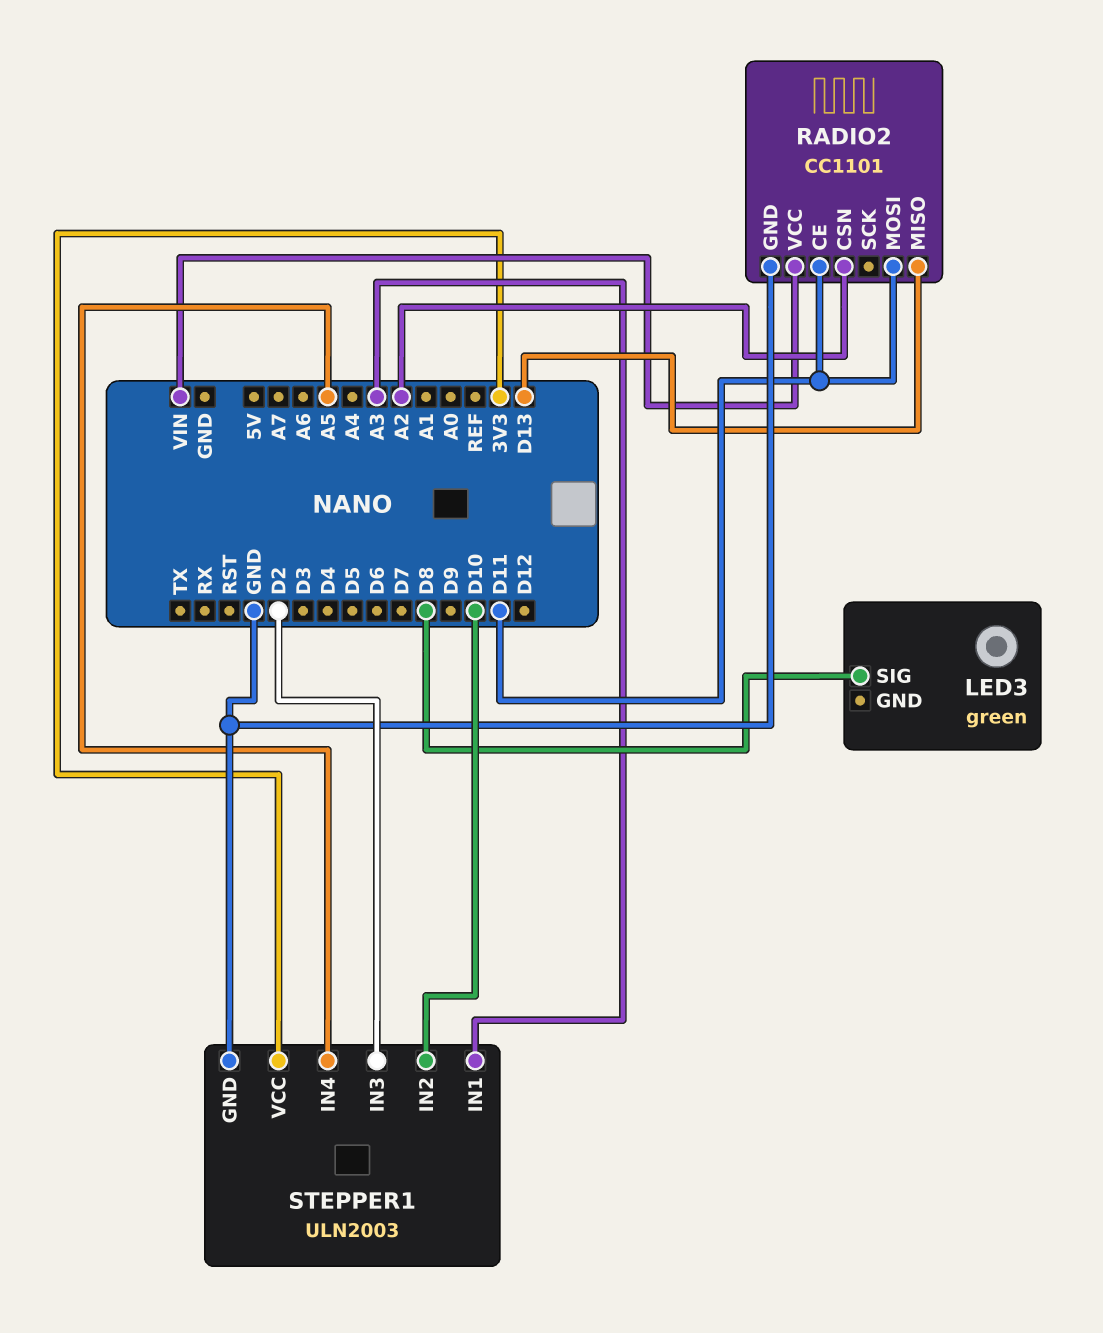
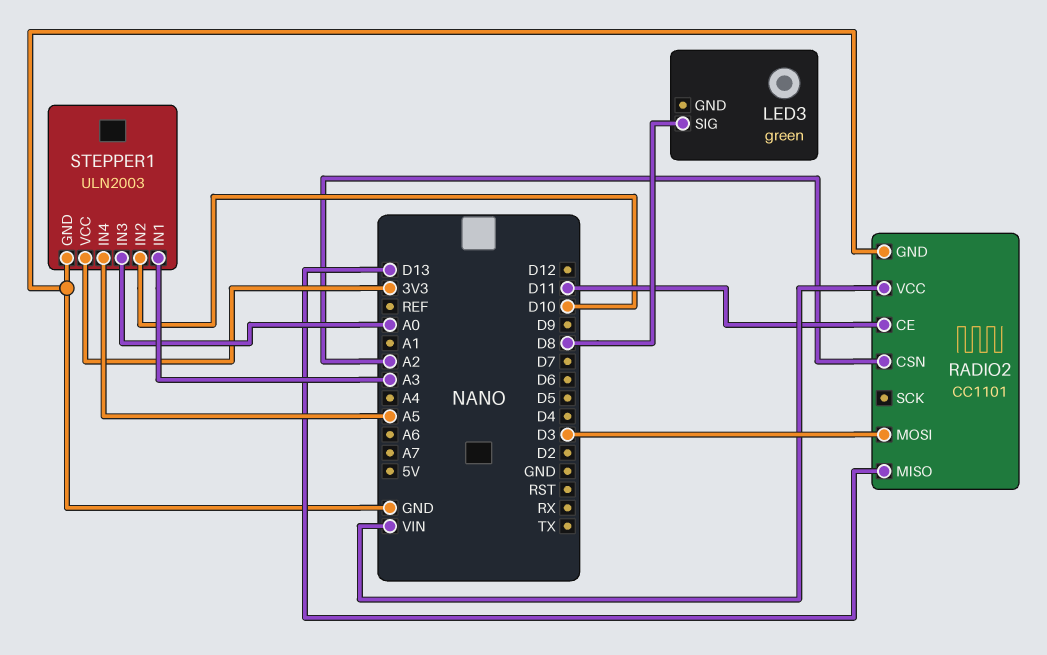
RADIO2 pin MOSI: D11 -> D3
STEPPER1 pin IN3: D2 -> A0

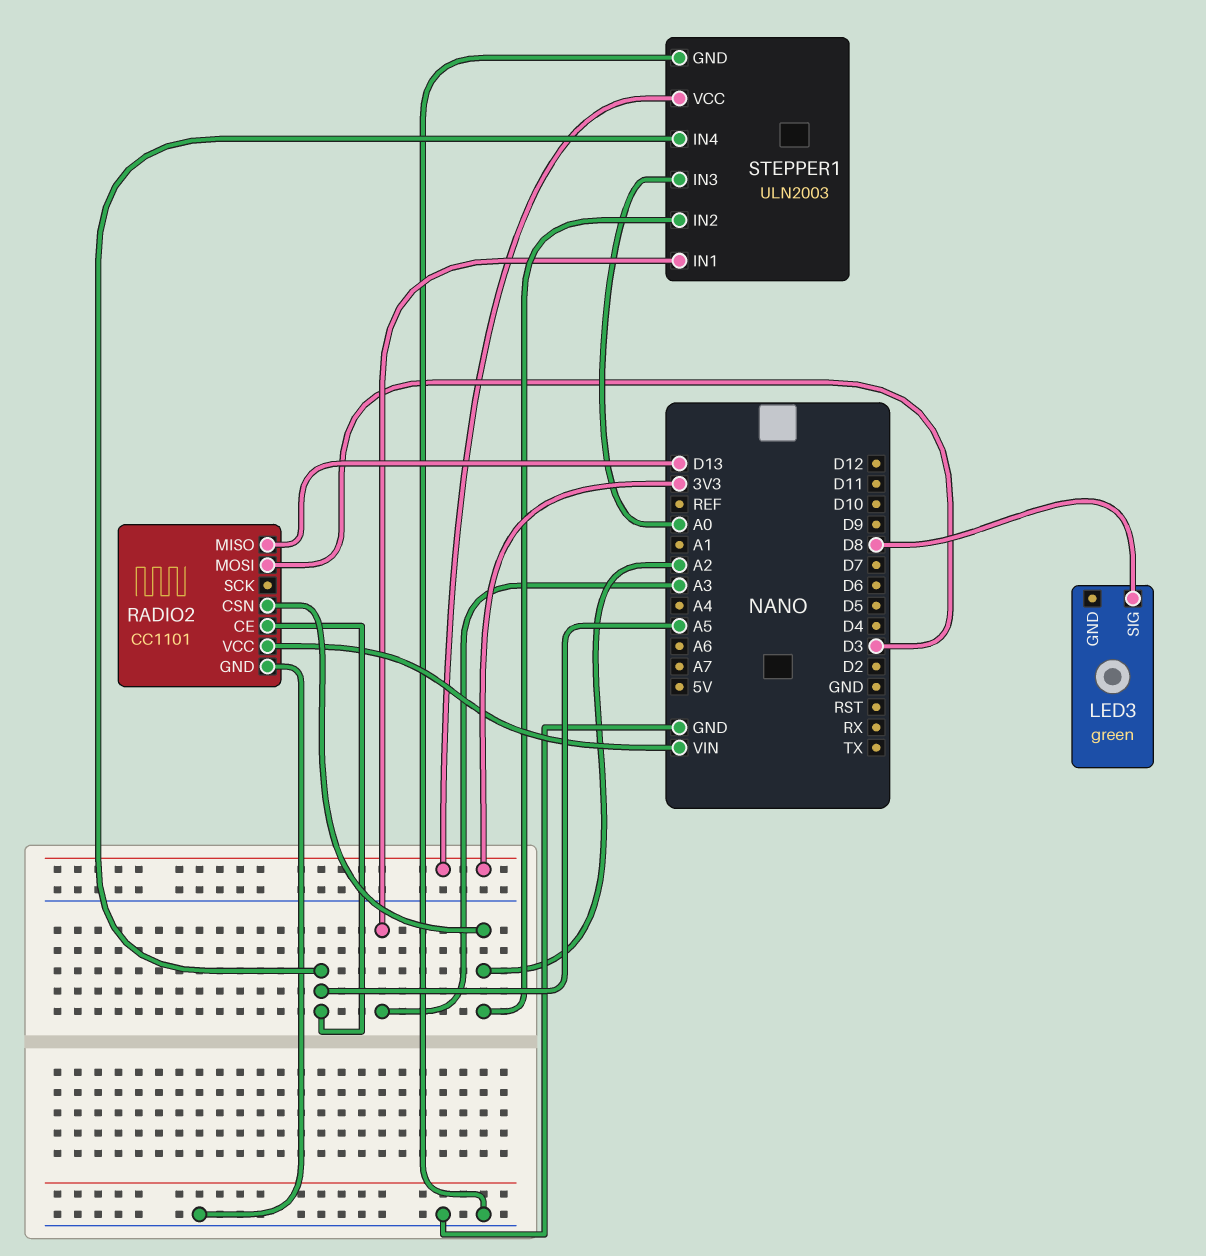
RADIO2 pin CE: D11 -> A5
STEPPER1 pin IN2: D10 -> A2

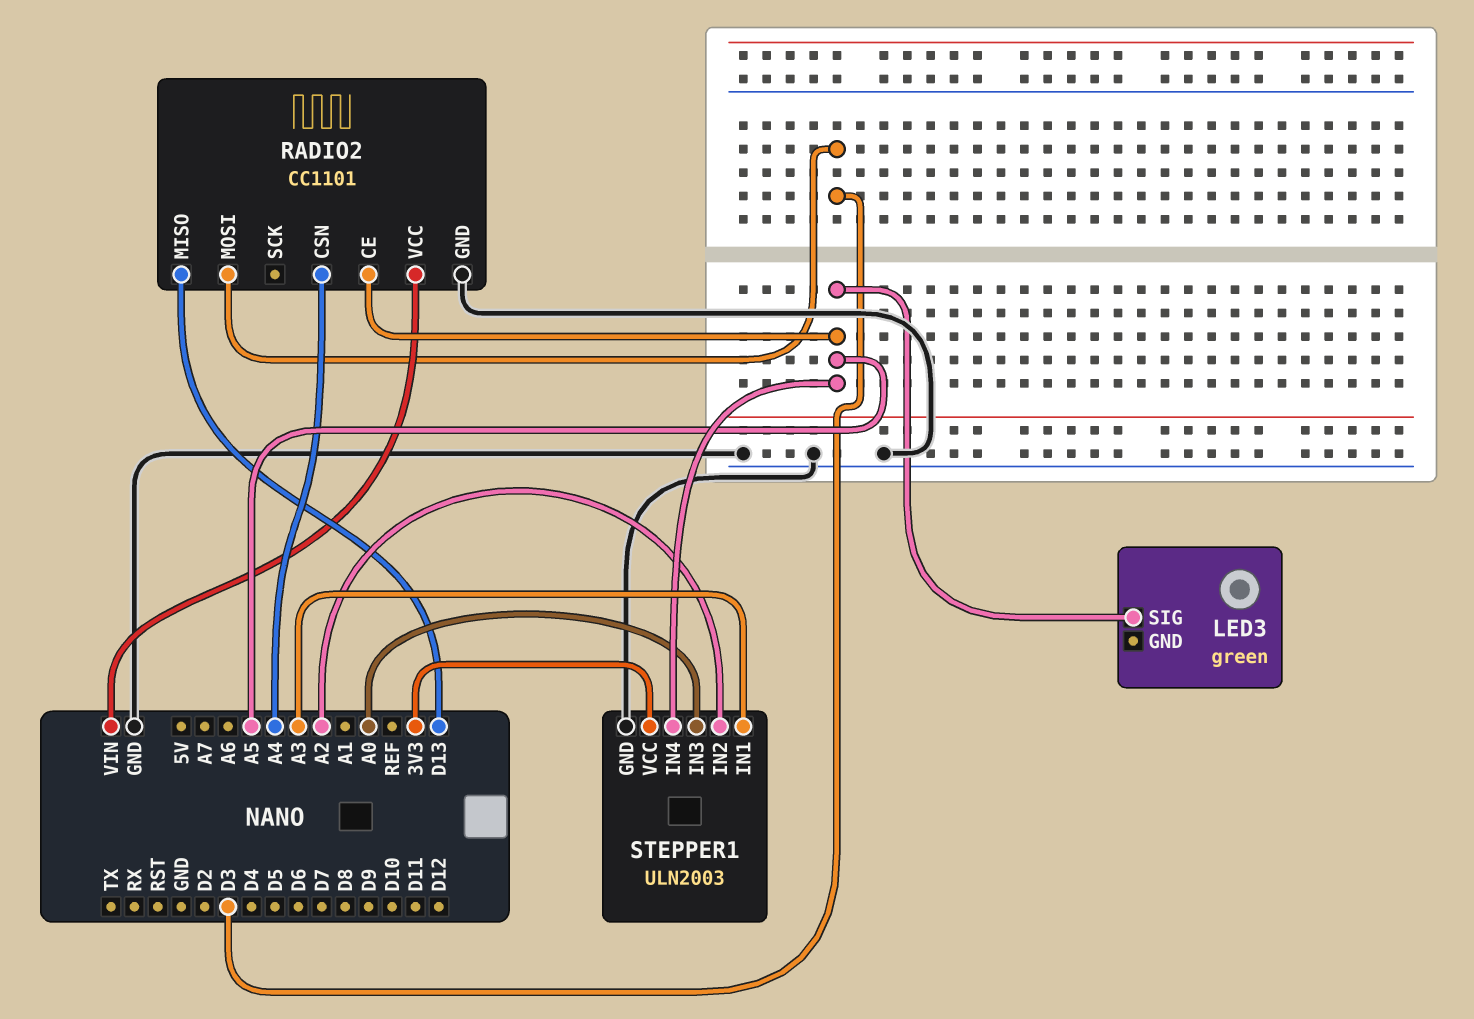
LED3 pin SIG: D8 -> A5
RADIO2 pin CSN: A2 -> A4

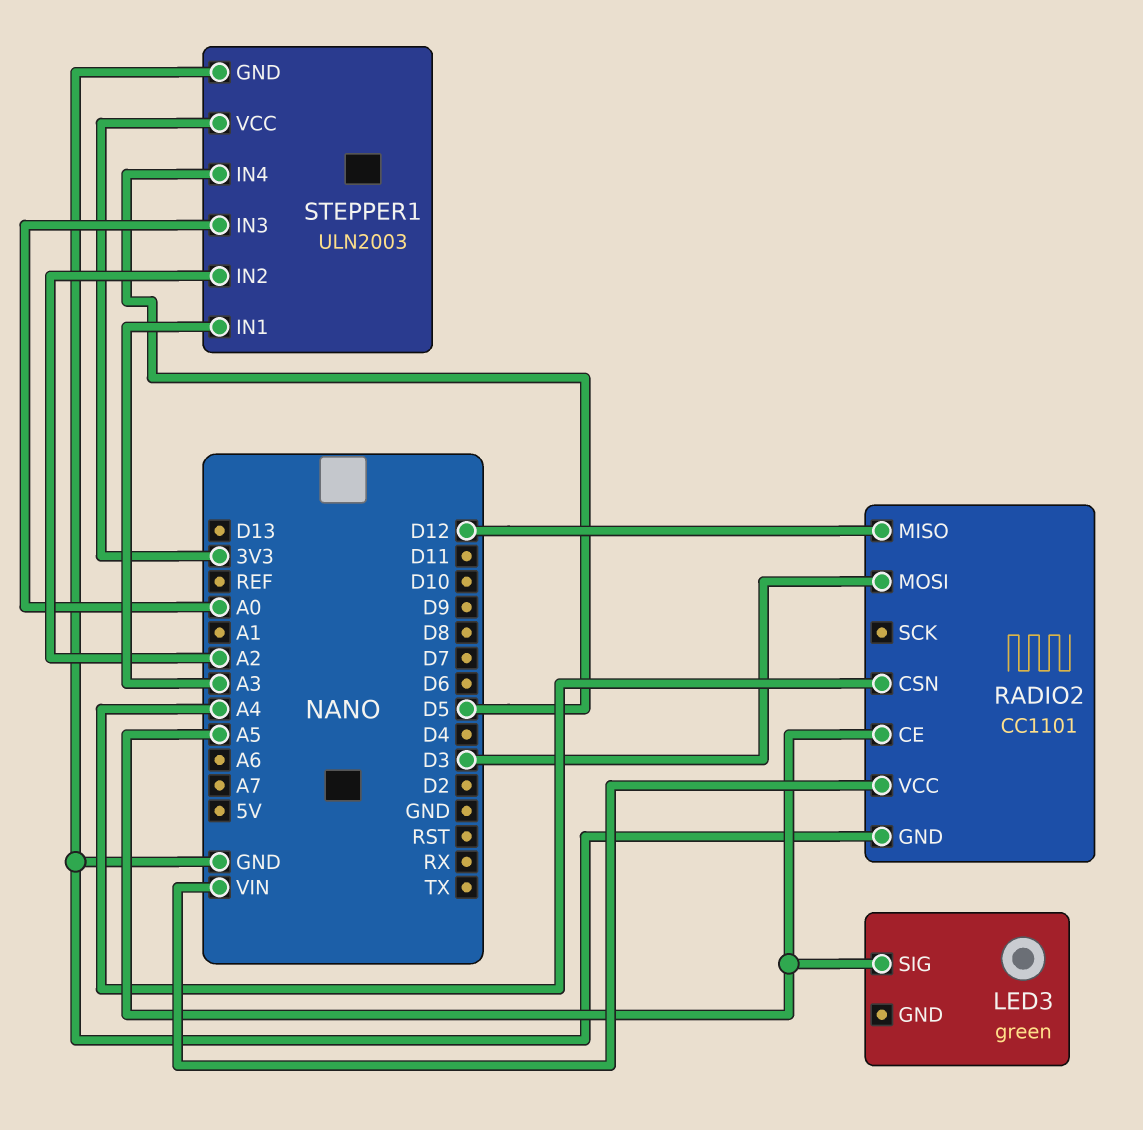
RADIO2 pin MISO: D13 -> D12
STEPPER1 pin IN4: A5 -> D5

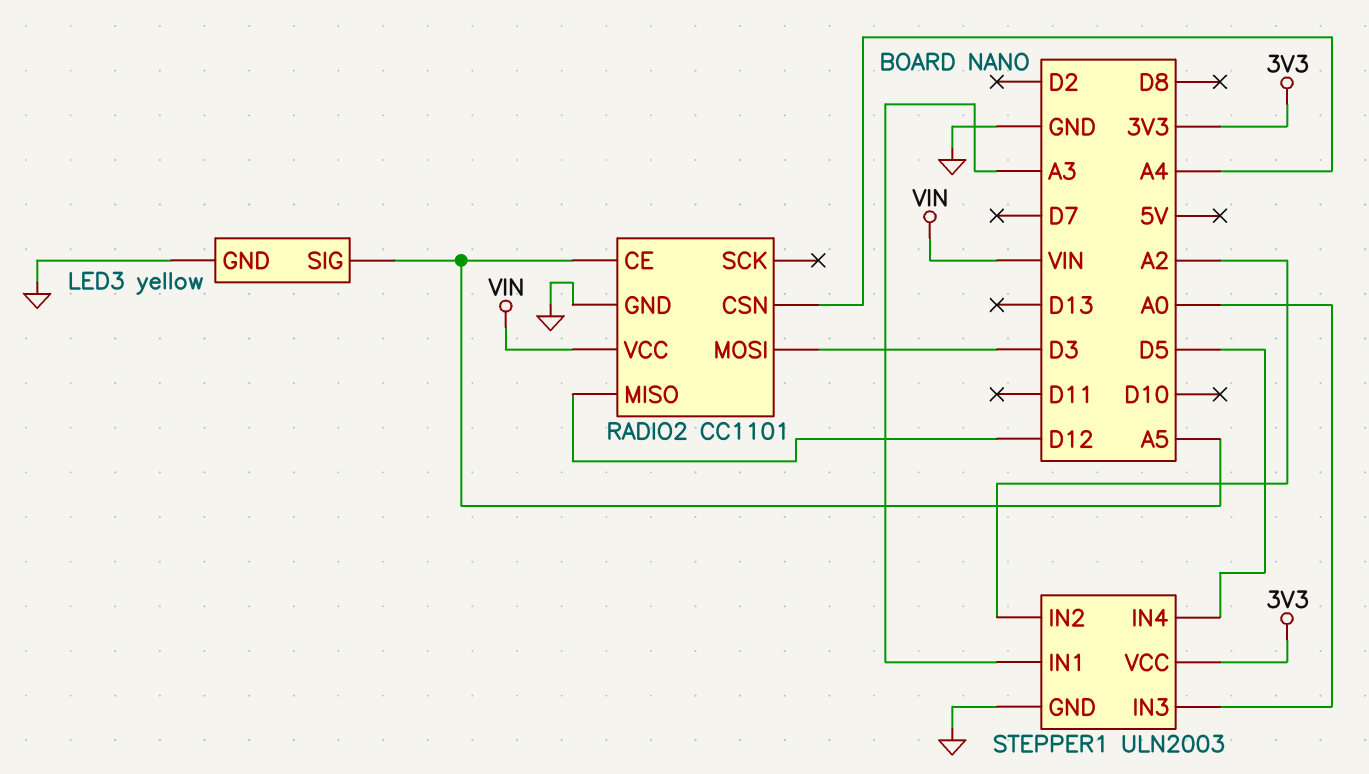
LED3: green -> yellow
LED3 pin GND: none -> GND

